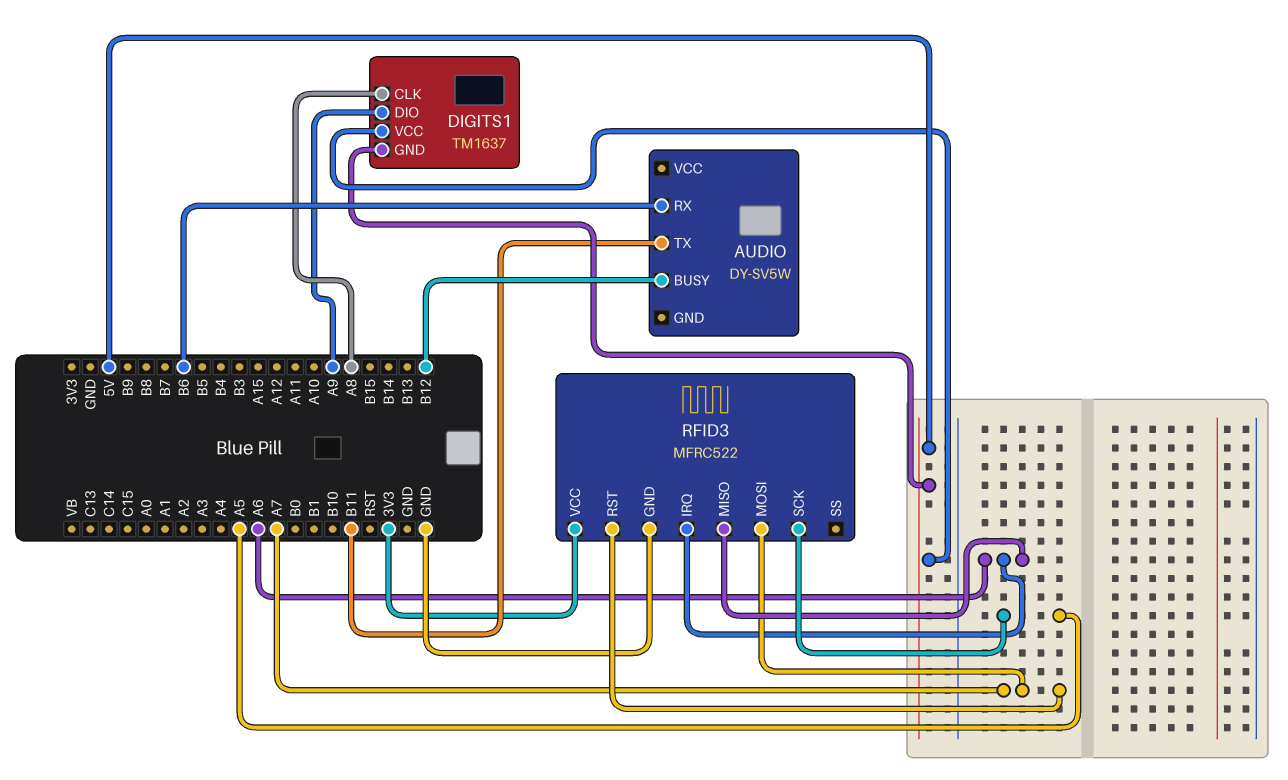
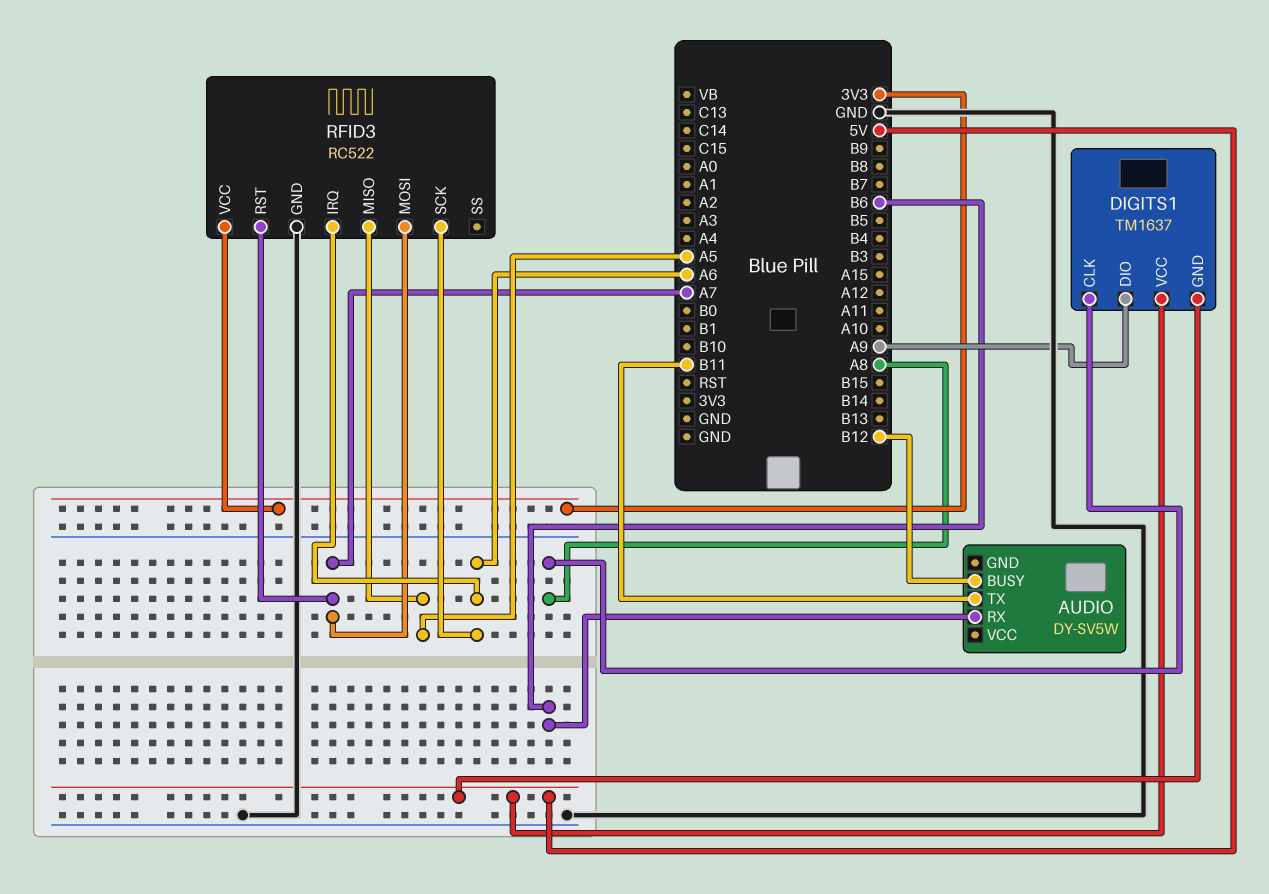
RFID3: MFRC522 -> RC522
RFID3 pin MISO: A6 -> A5
RFID3 pin SCK: A5 -> A6

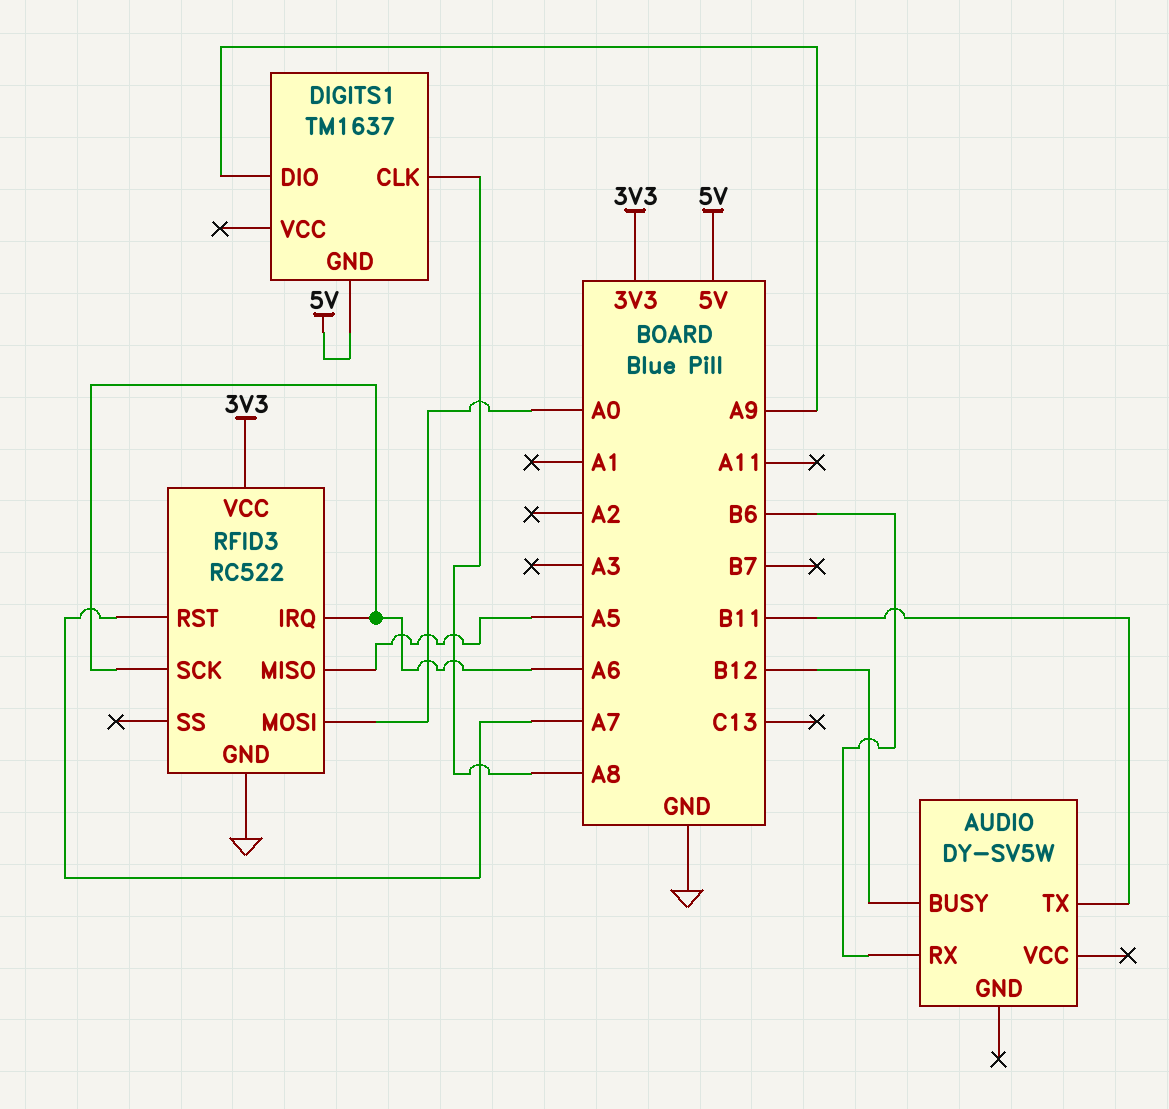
DIGITS1 pin VCC: 5V -> none
RFID3 pin MOSI: A7 -> A0

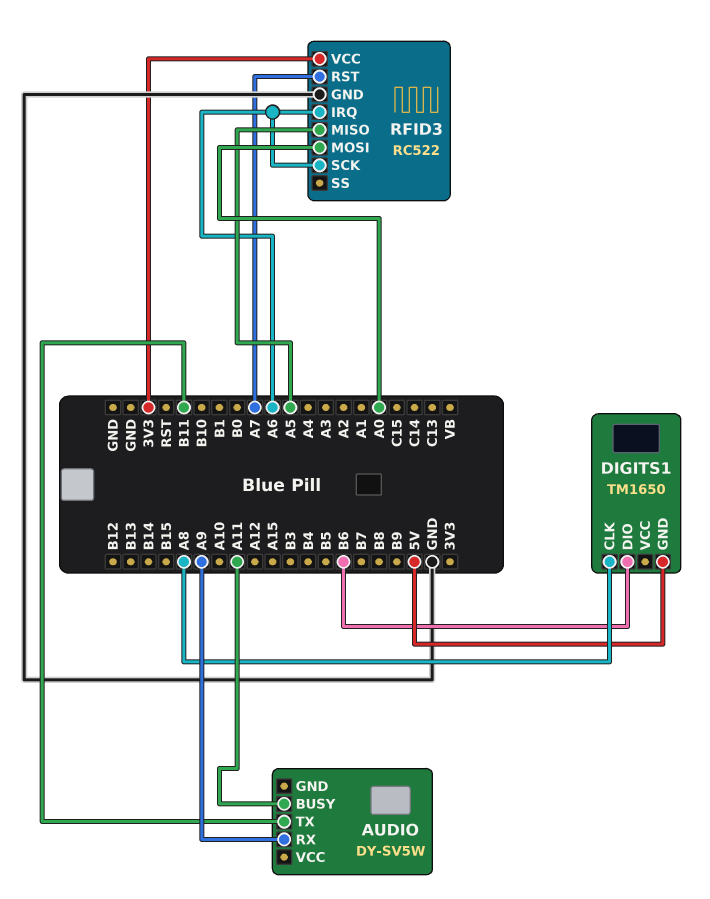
AUDIO pin BUSY: B12 -> A11
AUDIO pin RX: B6 -> A9
DIGITS1: TM1637 -> TM1650
DIGITS1 pin DIO: A9 -> B6

